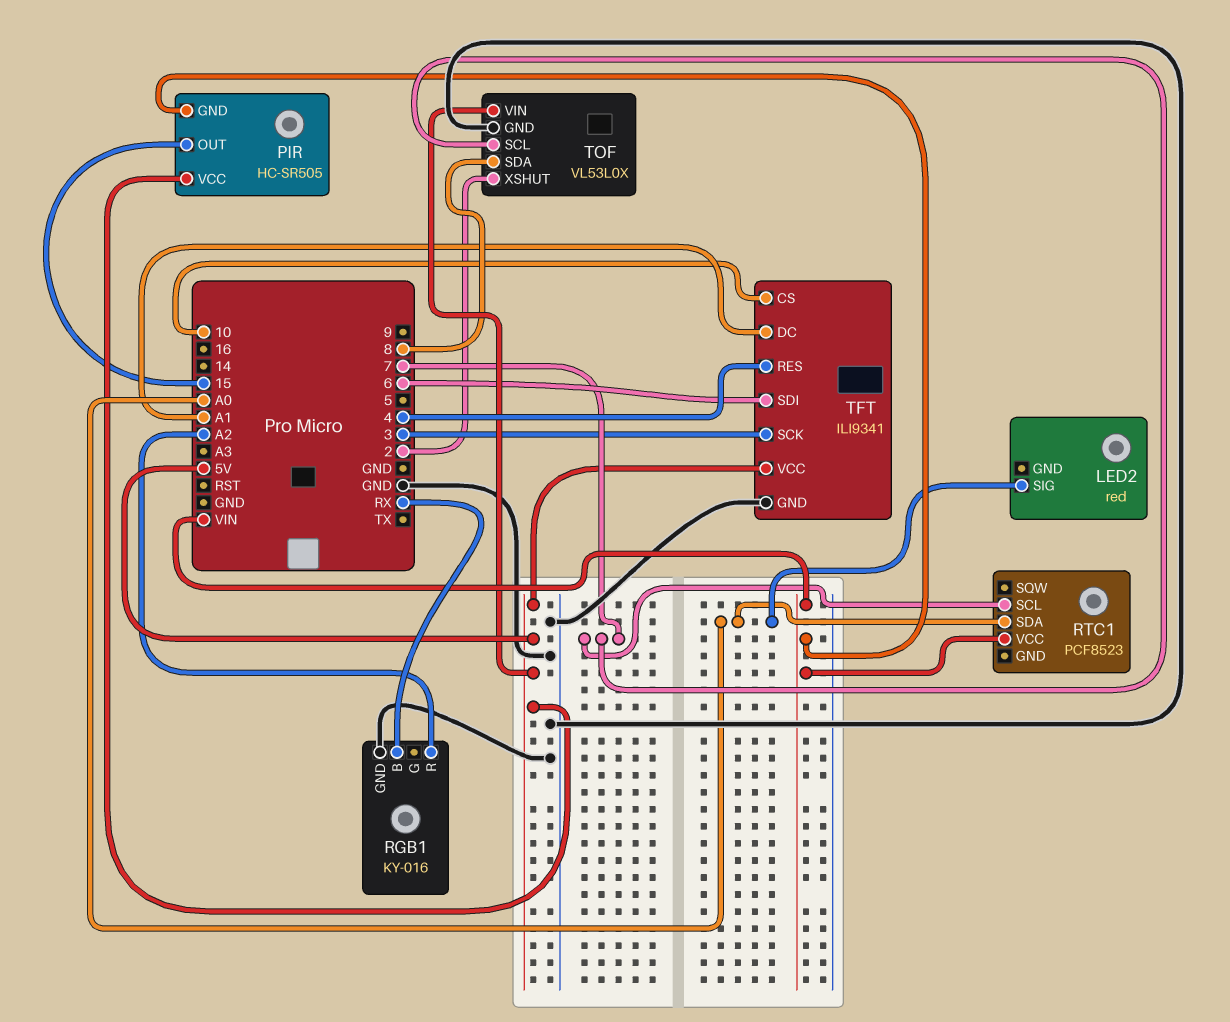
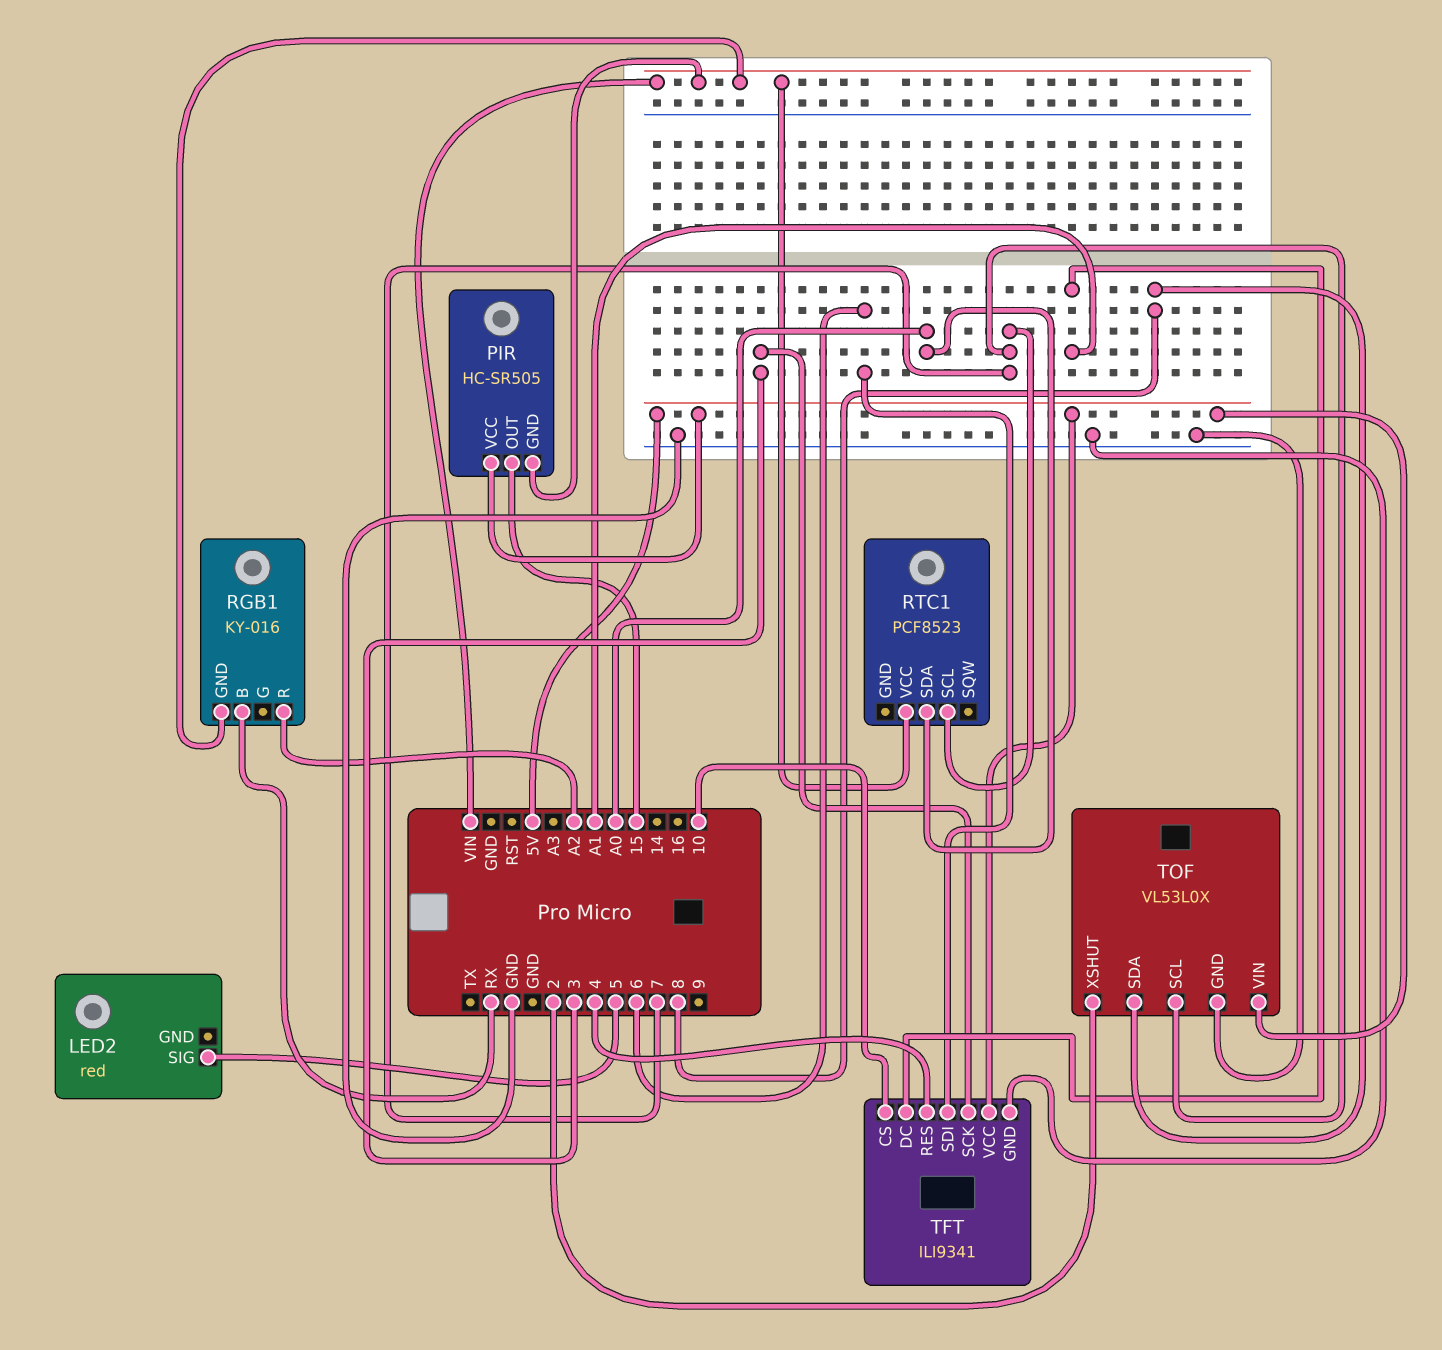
LED2 pin SIG: A0 -> 5
RGB1 pin GND: GND -> VIN

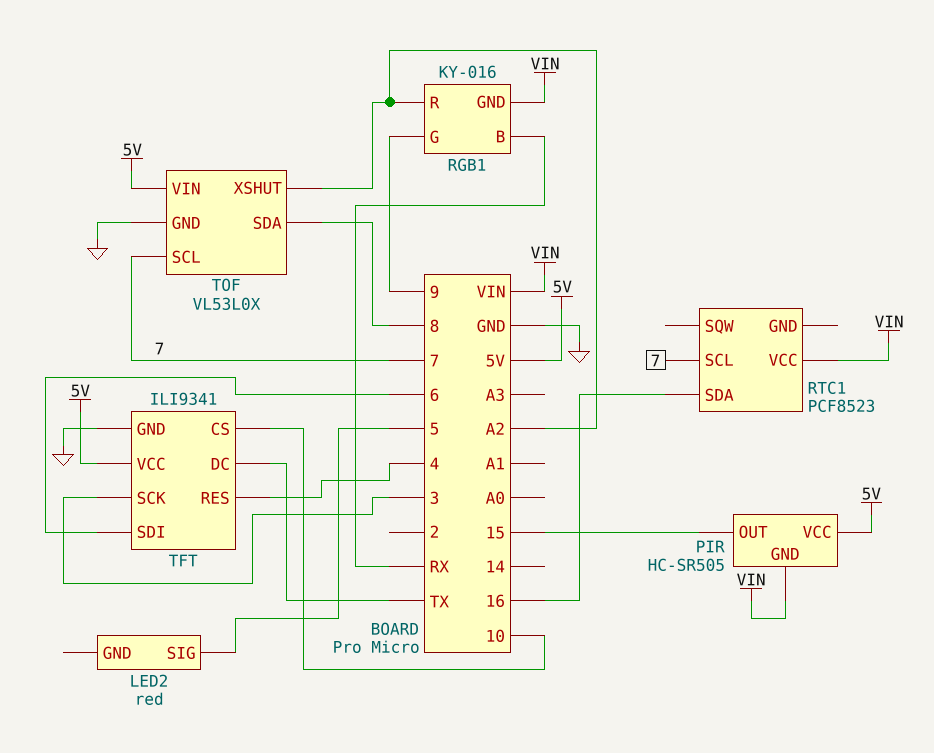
RGB1 pin G: none -> 9
RTC1 pin SDA: A0 -> 16
TFT pin DC: A1 -> TX
TOF pin XSHUT: 2 -> A2

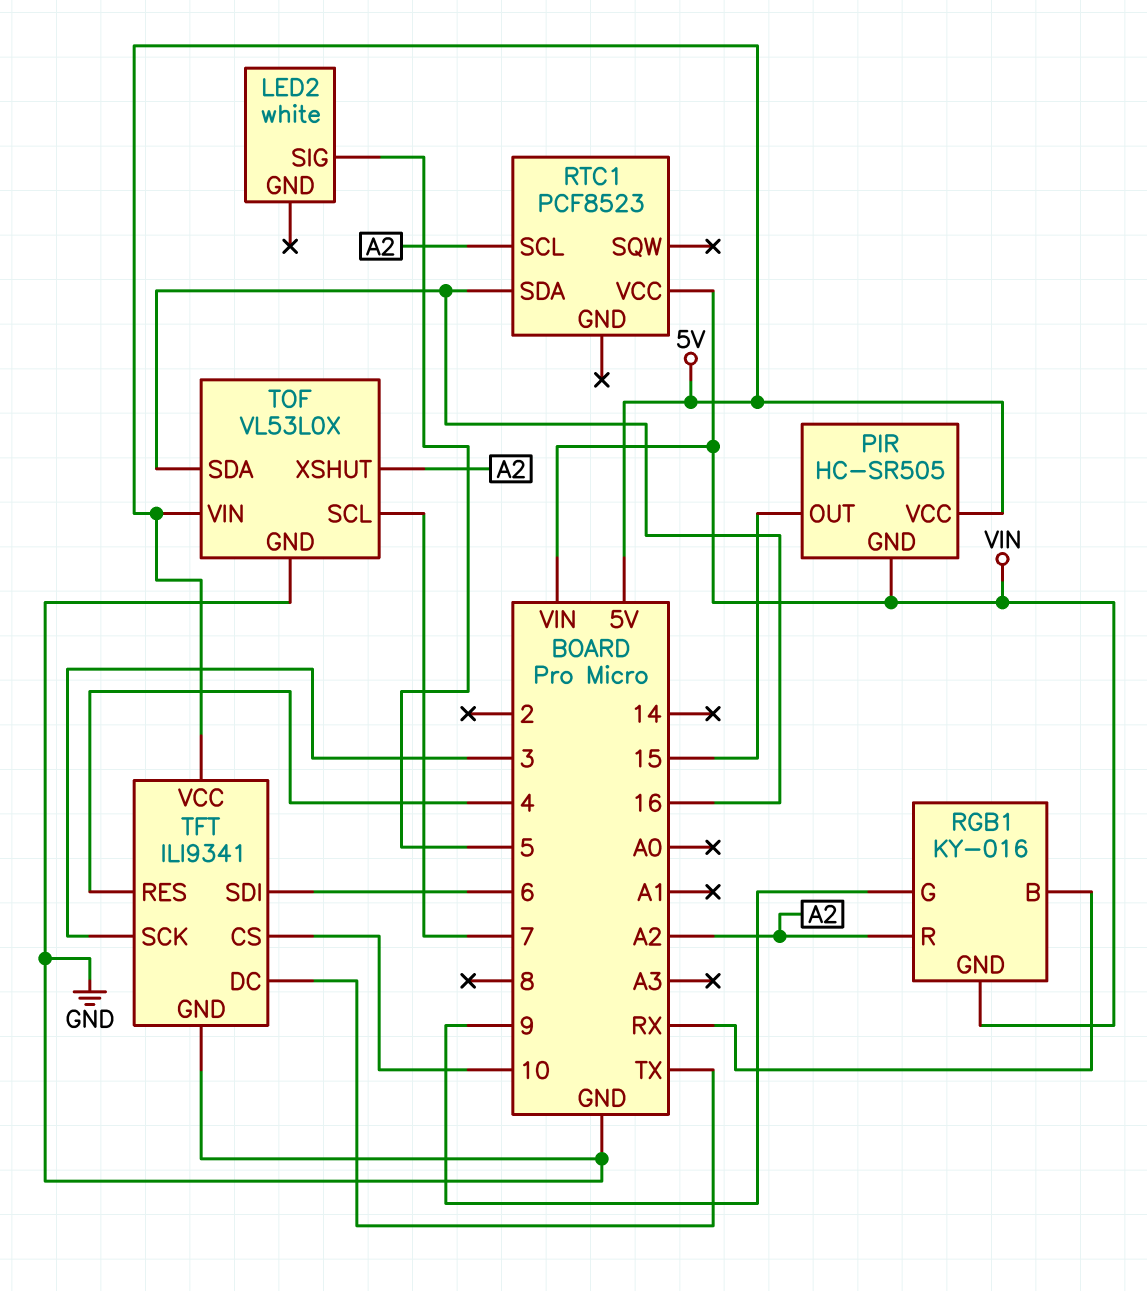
LED2: red -> white
RTC1 pin SCL: 7 -> A2
TOF pin SDA: 8 -> 16

